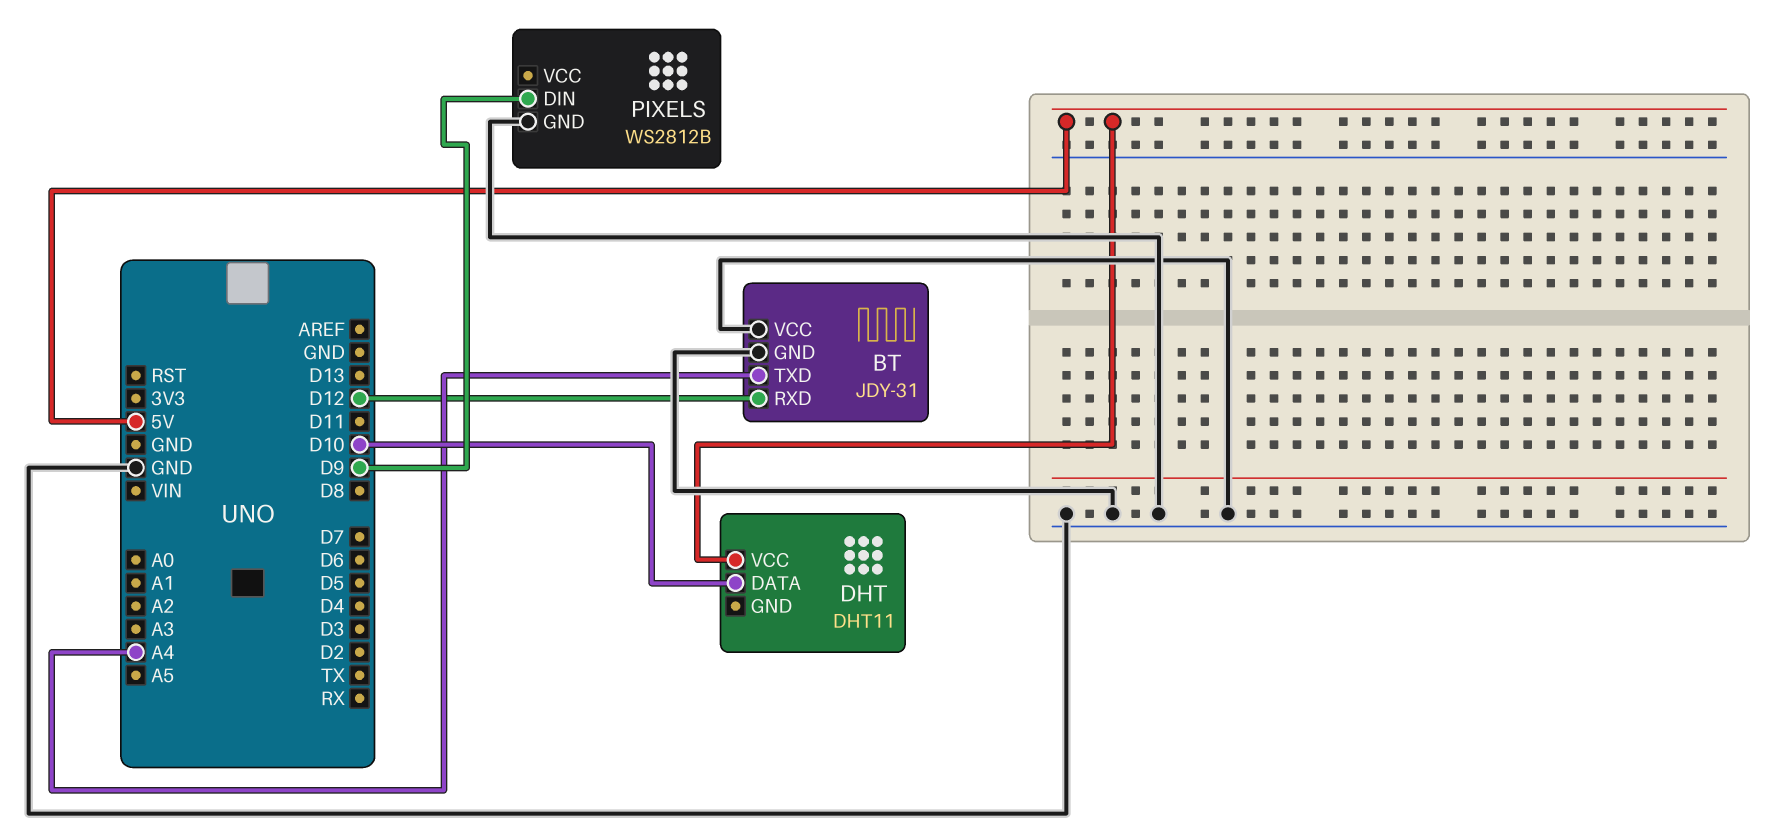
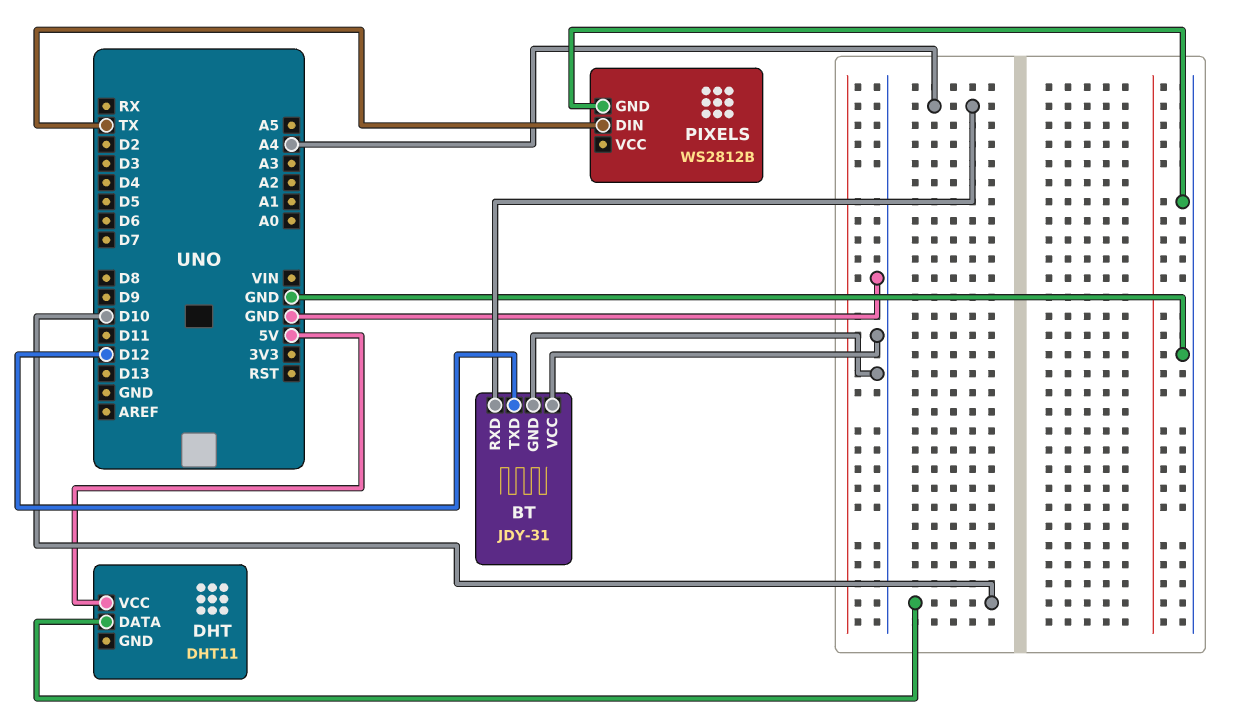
BT pin RXD: D12 -> A4
BT pin TXD: A4 -> D12
PIXELS pin DIN: D9 -> TX

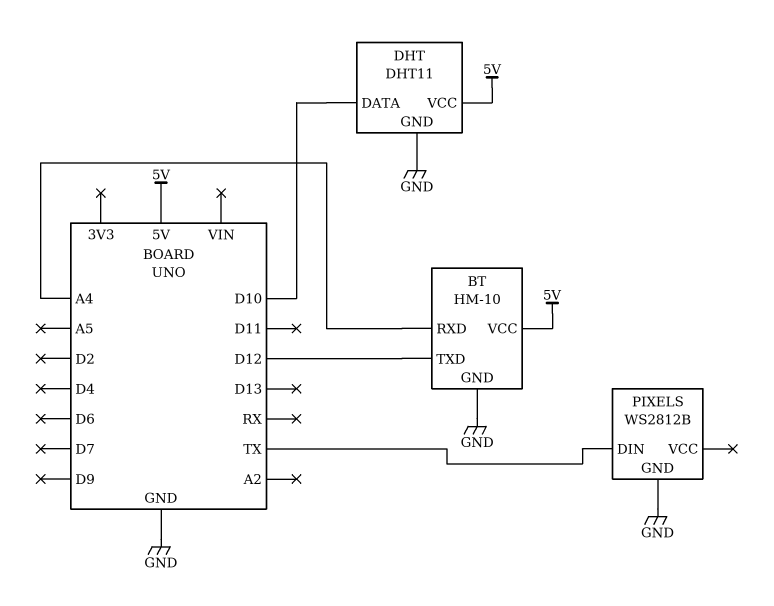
BT: JDY-31 -> HM-10
BT pin VCC: GND -> 5V
DHT pin GND: none -> GND

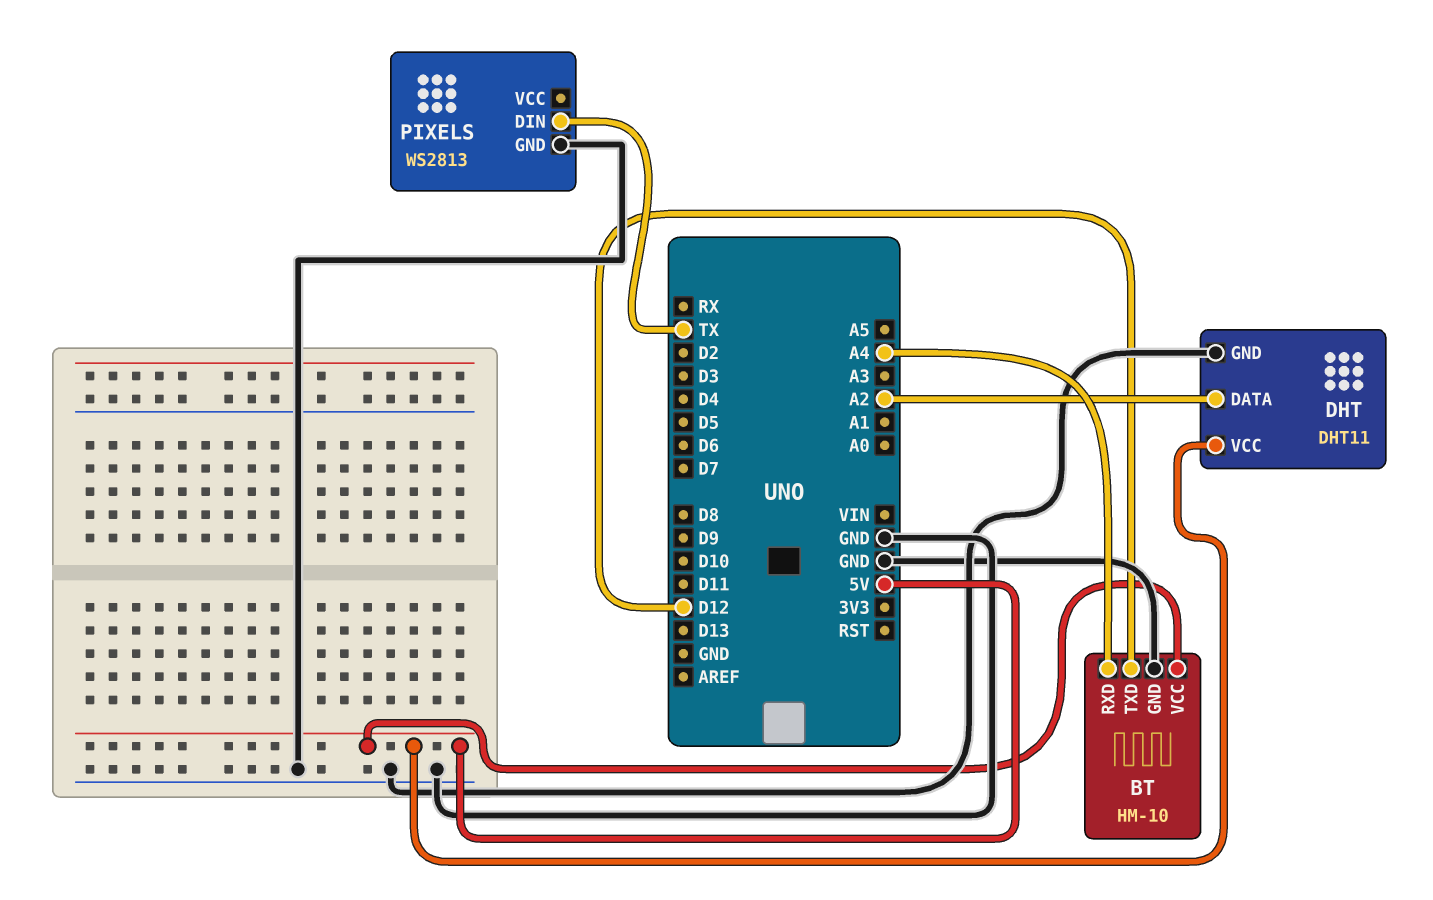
DHT pin DATA: D10 -> A2
PIXELS: WS2812B -> WS2813

